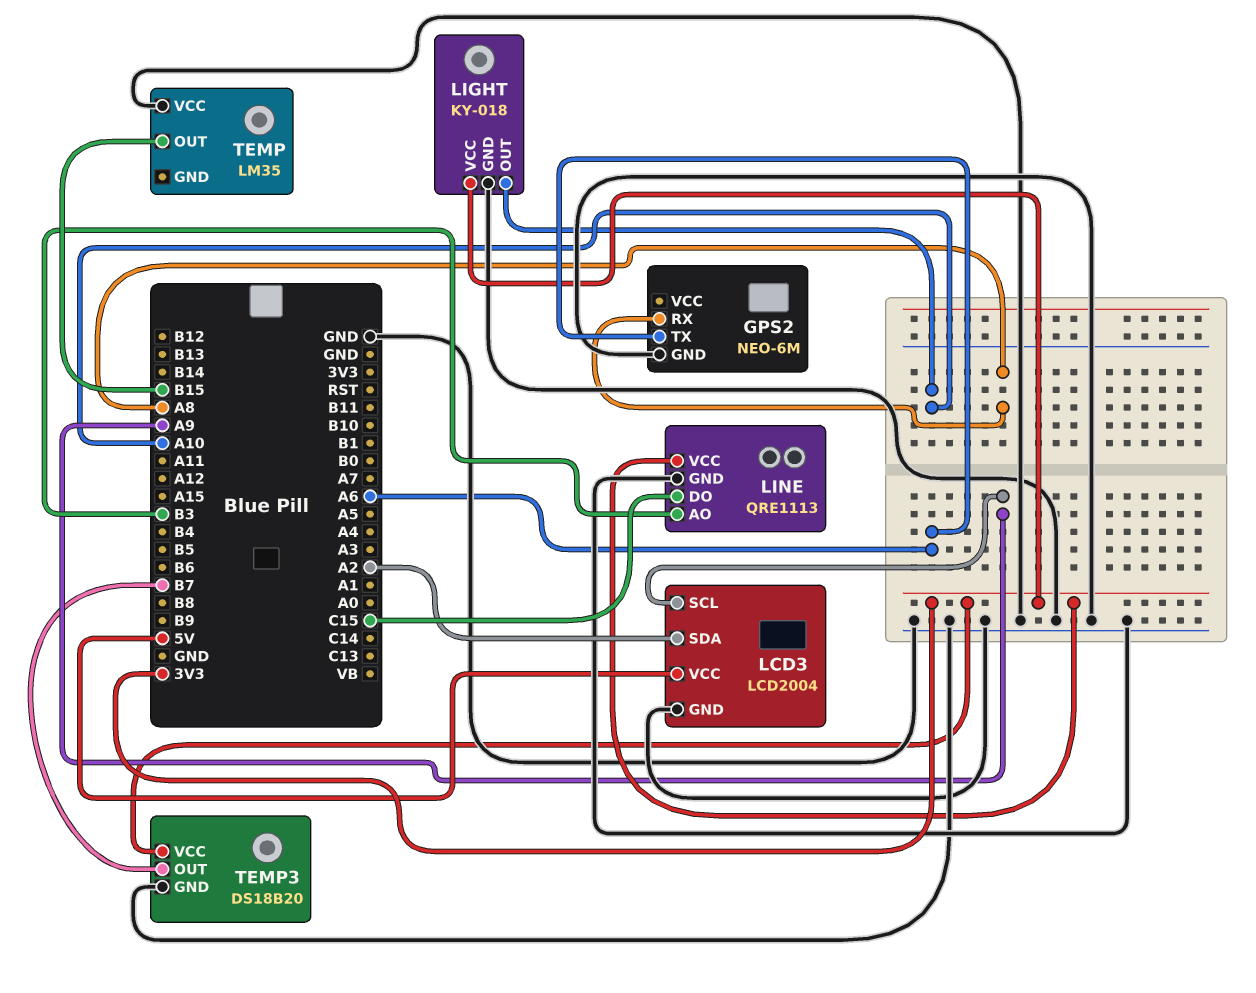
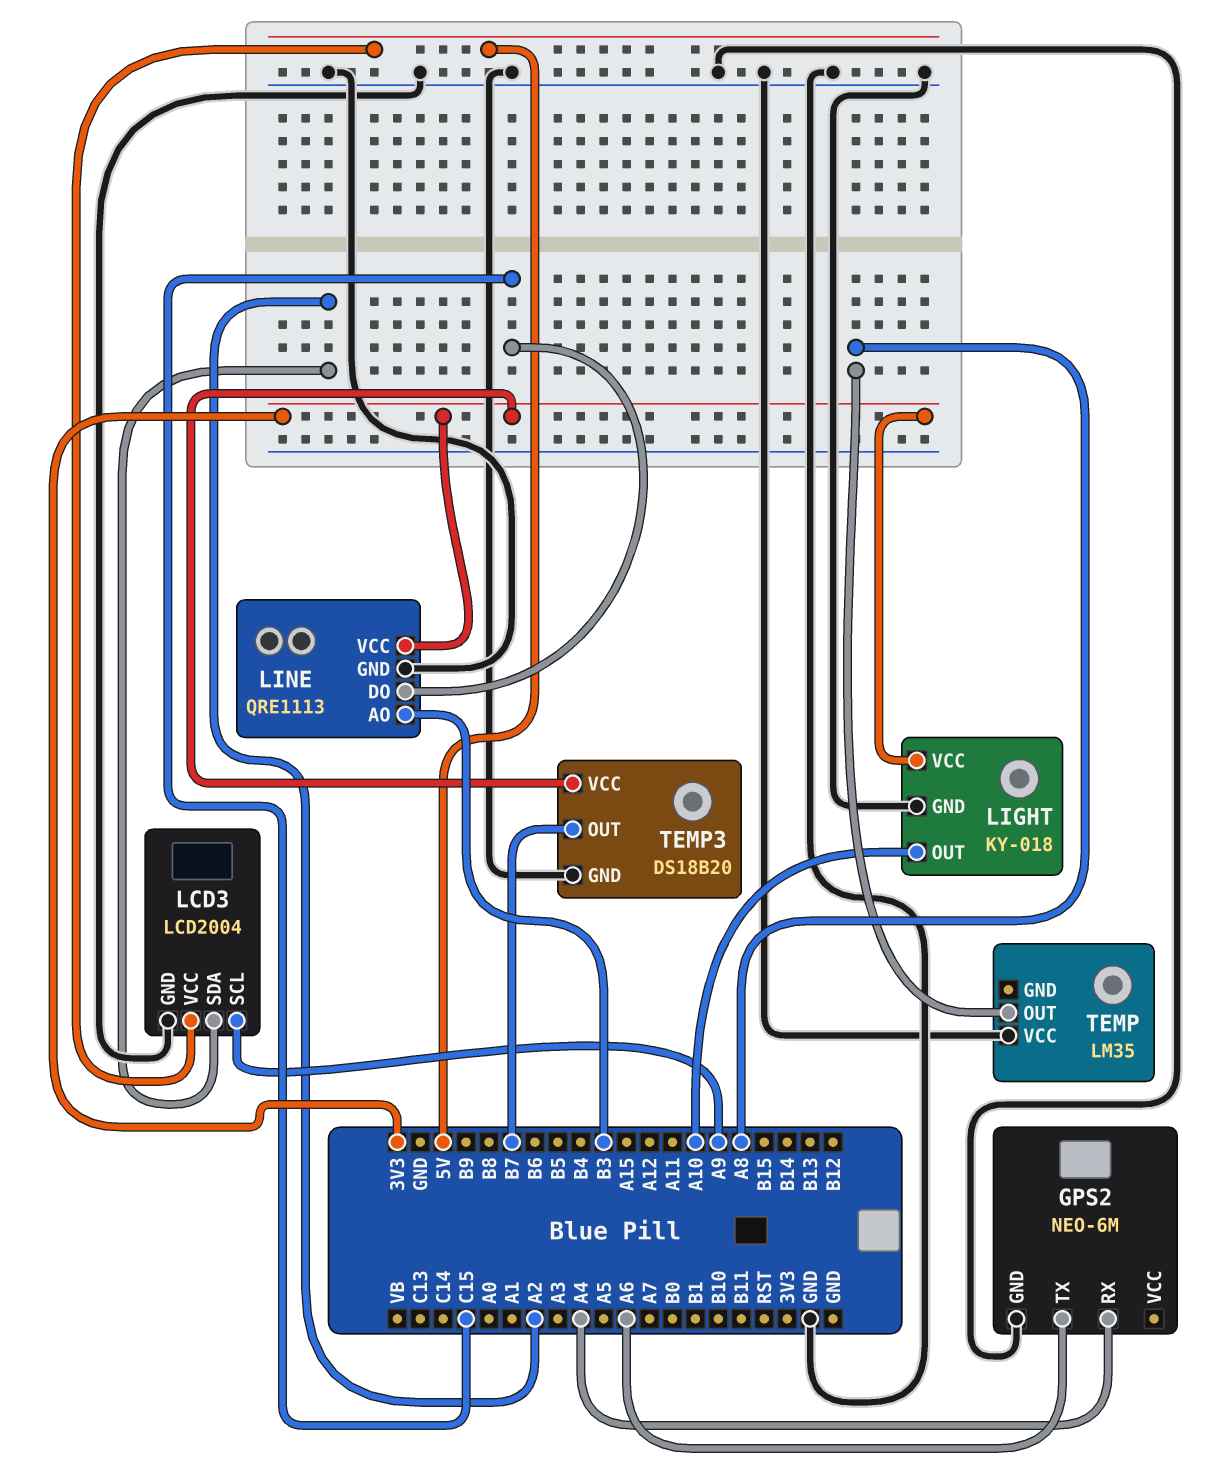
GPS2 pin RX: A8 -> A4
TEMP pin OUT: B15 -> A8

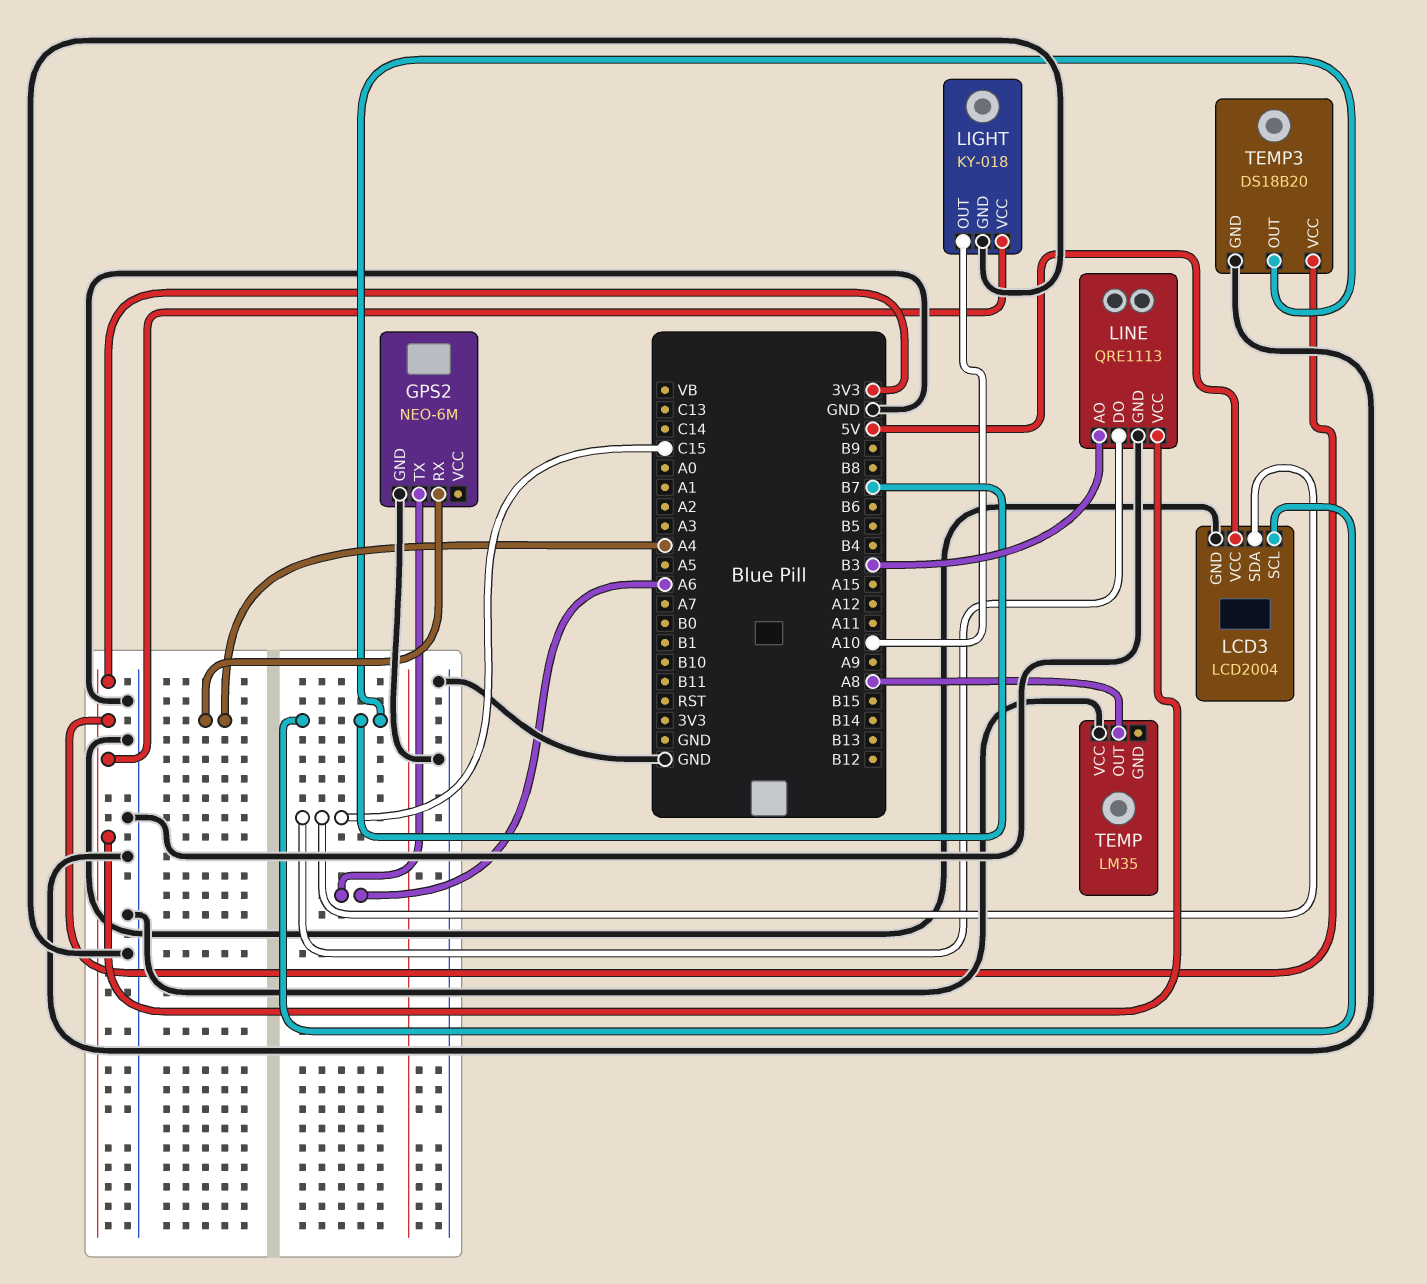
LCD3 pin SCL: A9 -> B7
LCD3 pin SDA: A2 -> C15

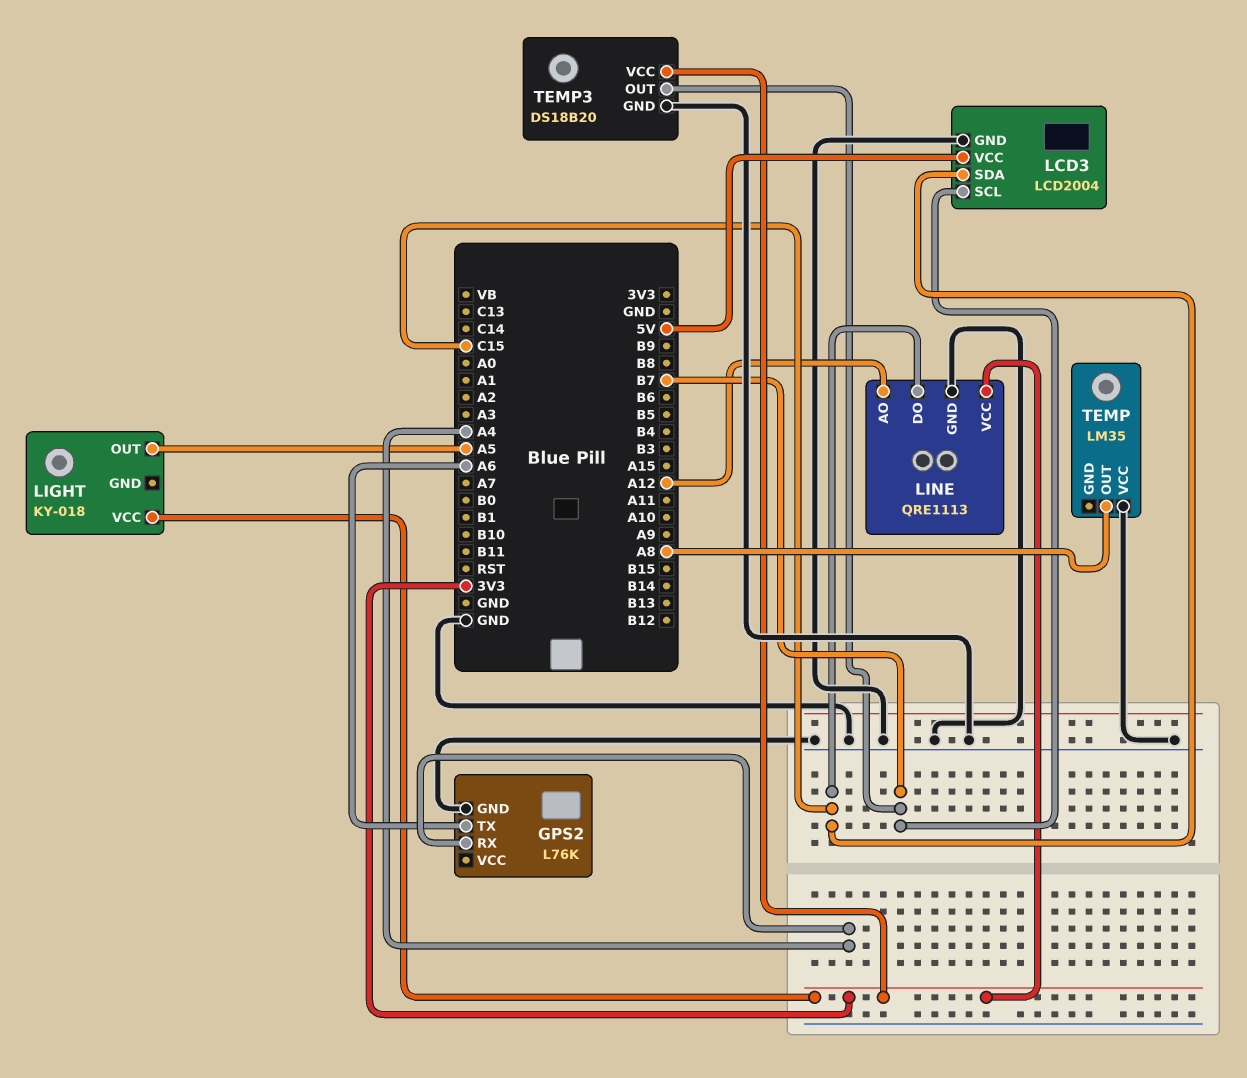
GPS2: NEO-6M -> L76K
LIGHT pin GND: GND -> none
LIGHT pin OUT: A10 -> A5
LINE pin AO: B3 -> A12

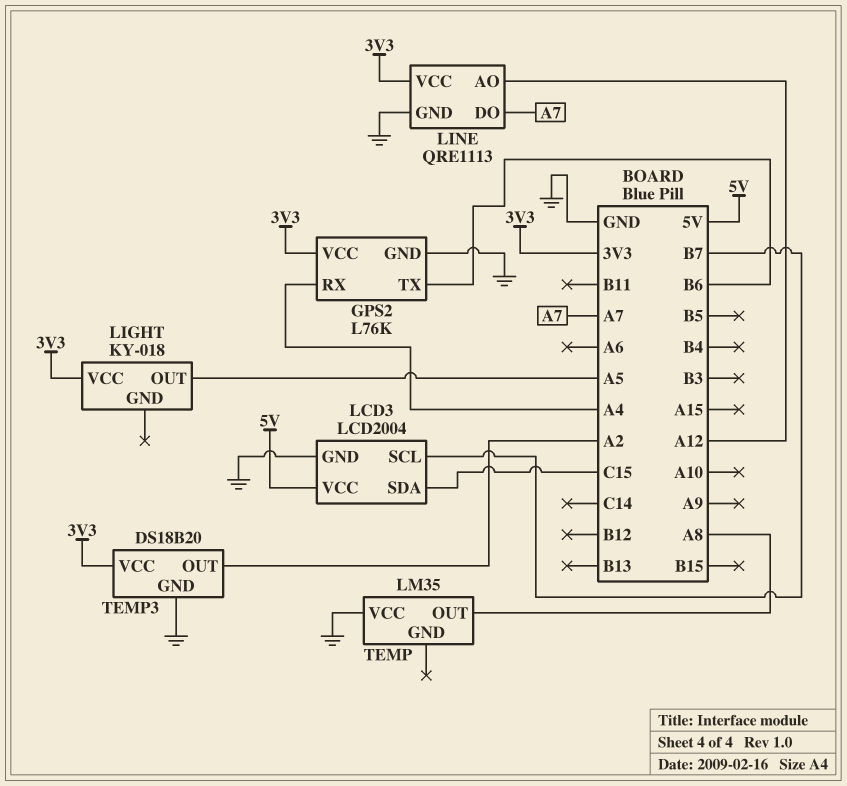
GPS2 pin TX: A6 -> B6
GPS2 pin VCC: none -> 3V3
LINE pin DO: C15 -> A7
TEMP3 pin OUT: B7 -> A2

